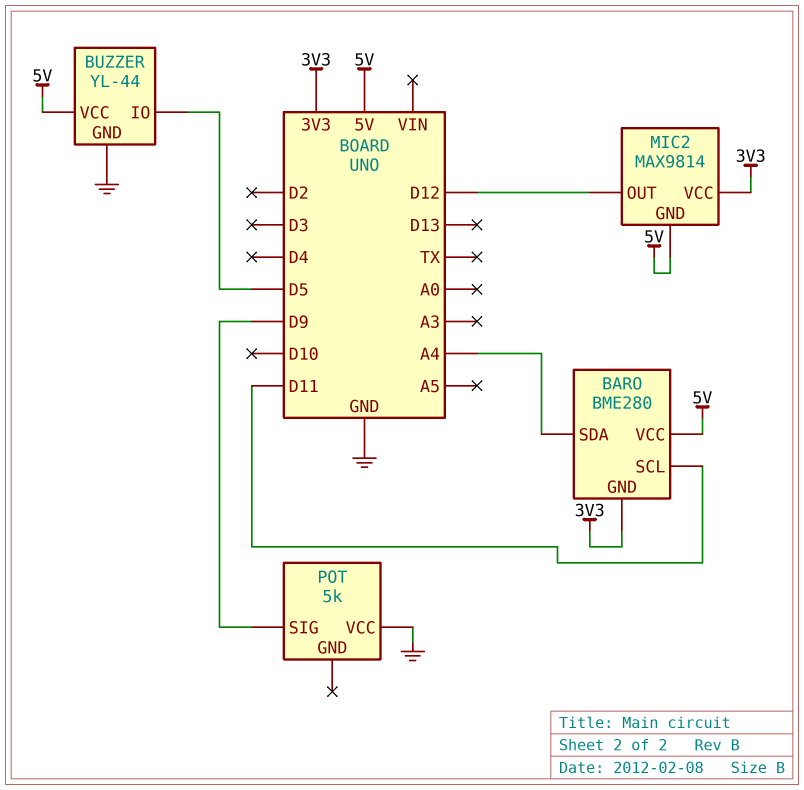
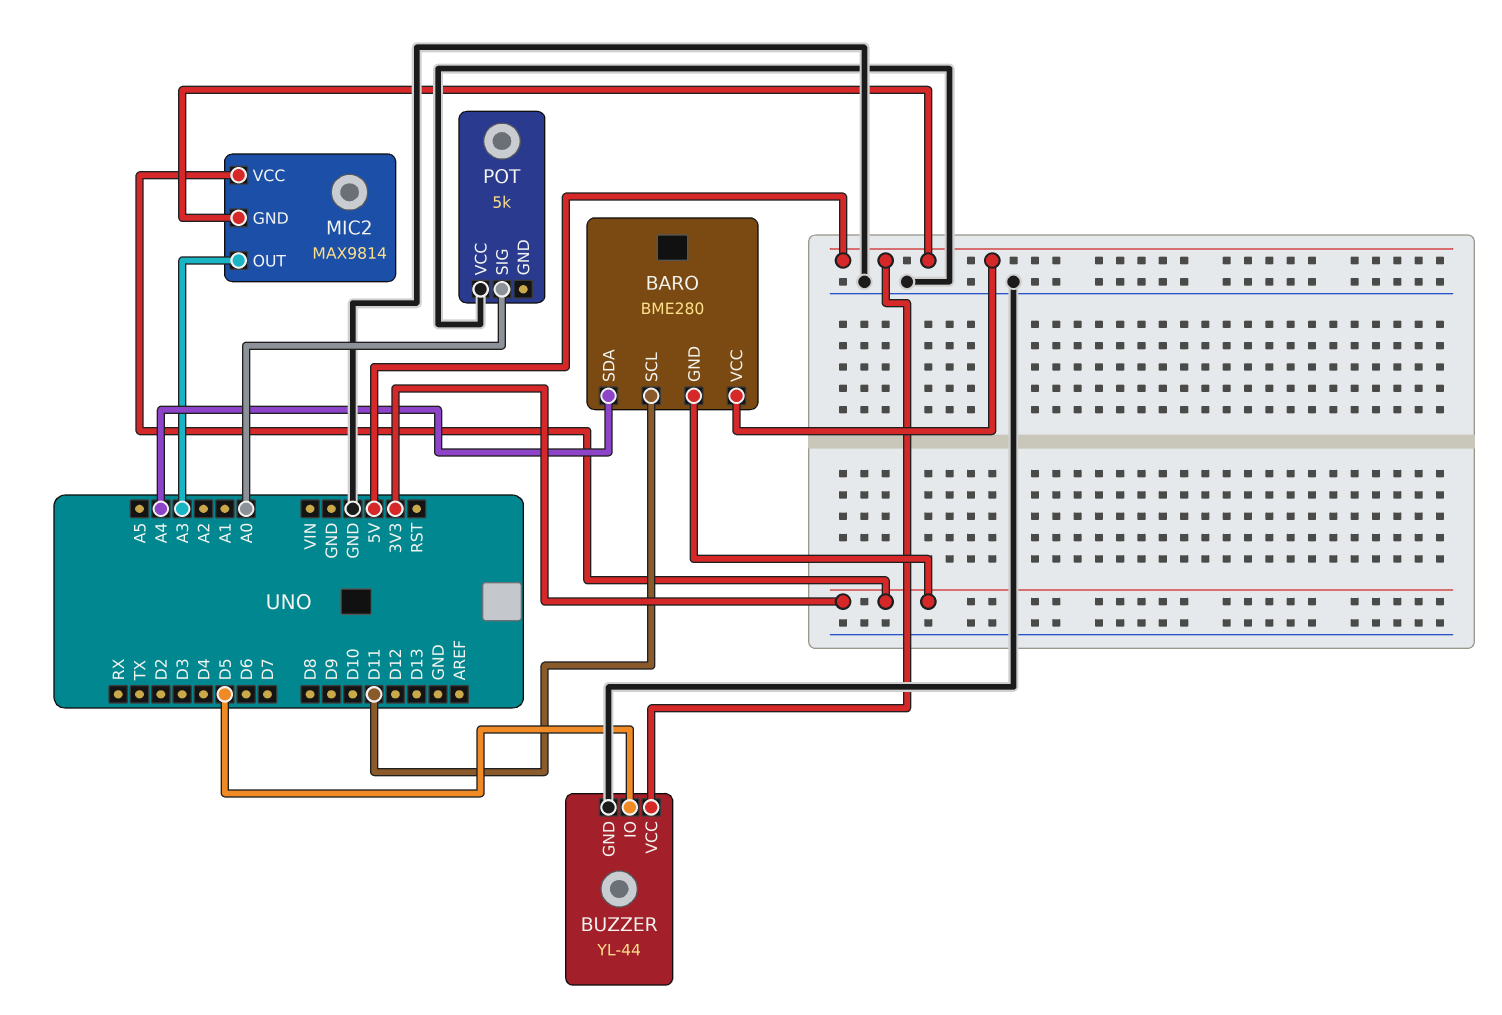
MIC2 pin OUT: D12 -> A3
POT pin SIG: D9 -> A0

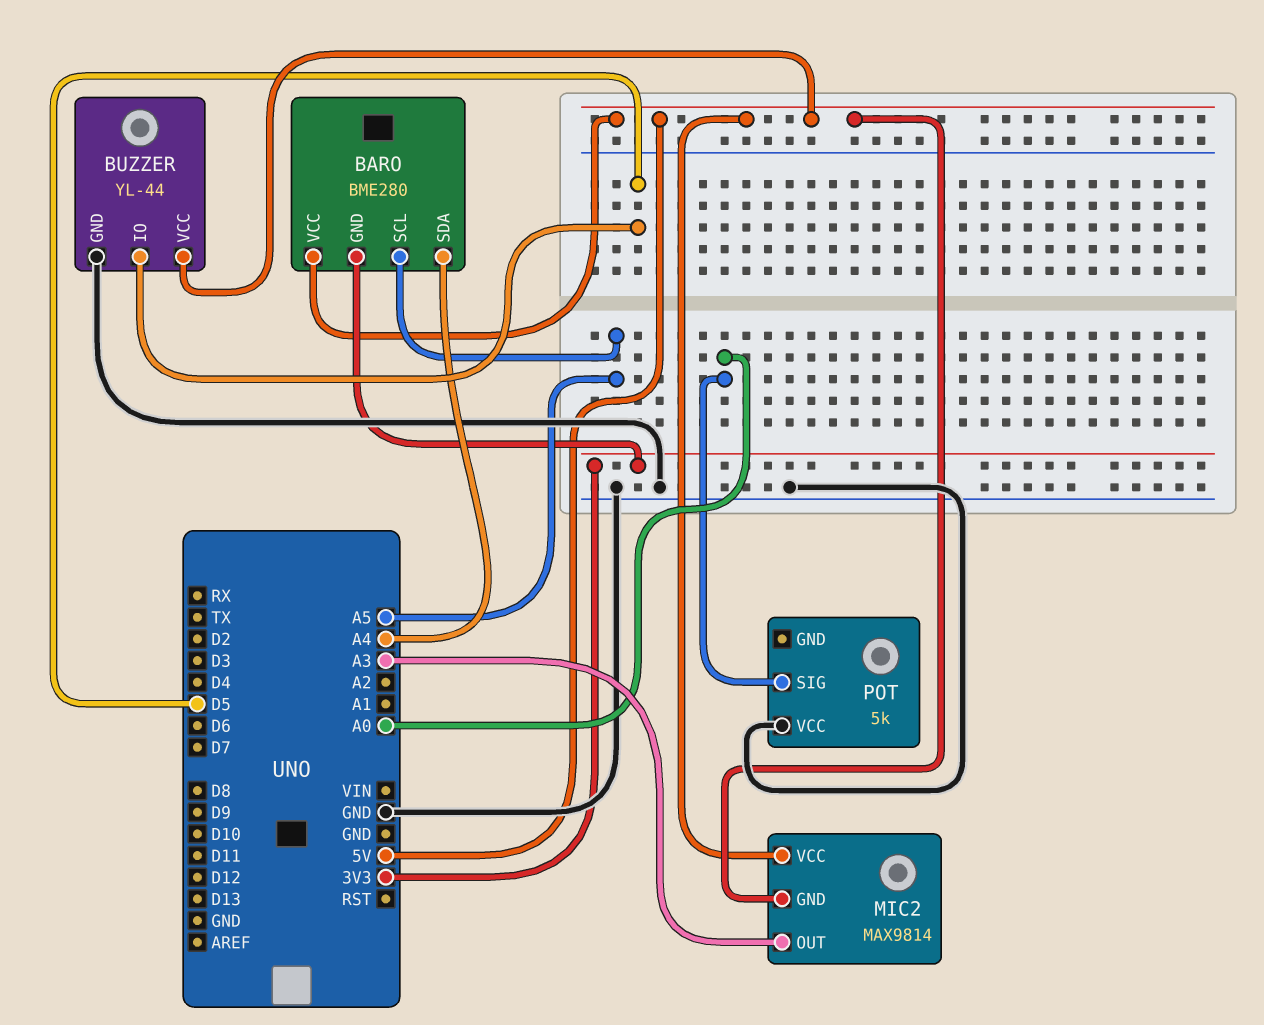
BARO pin SCL: D11 -> A5
MIC2 pin VCC: 3V3 -> 5V

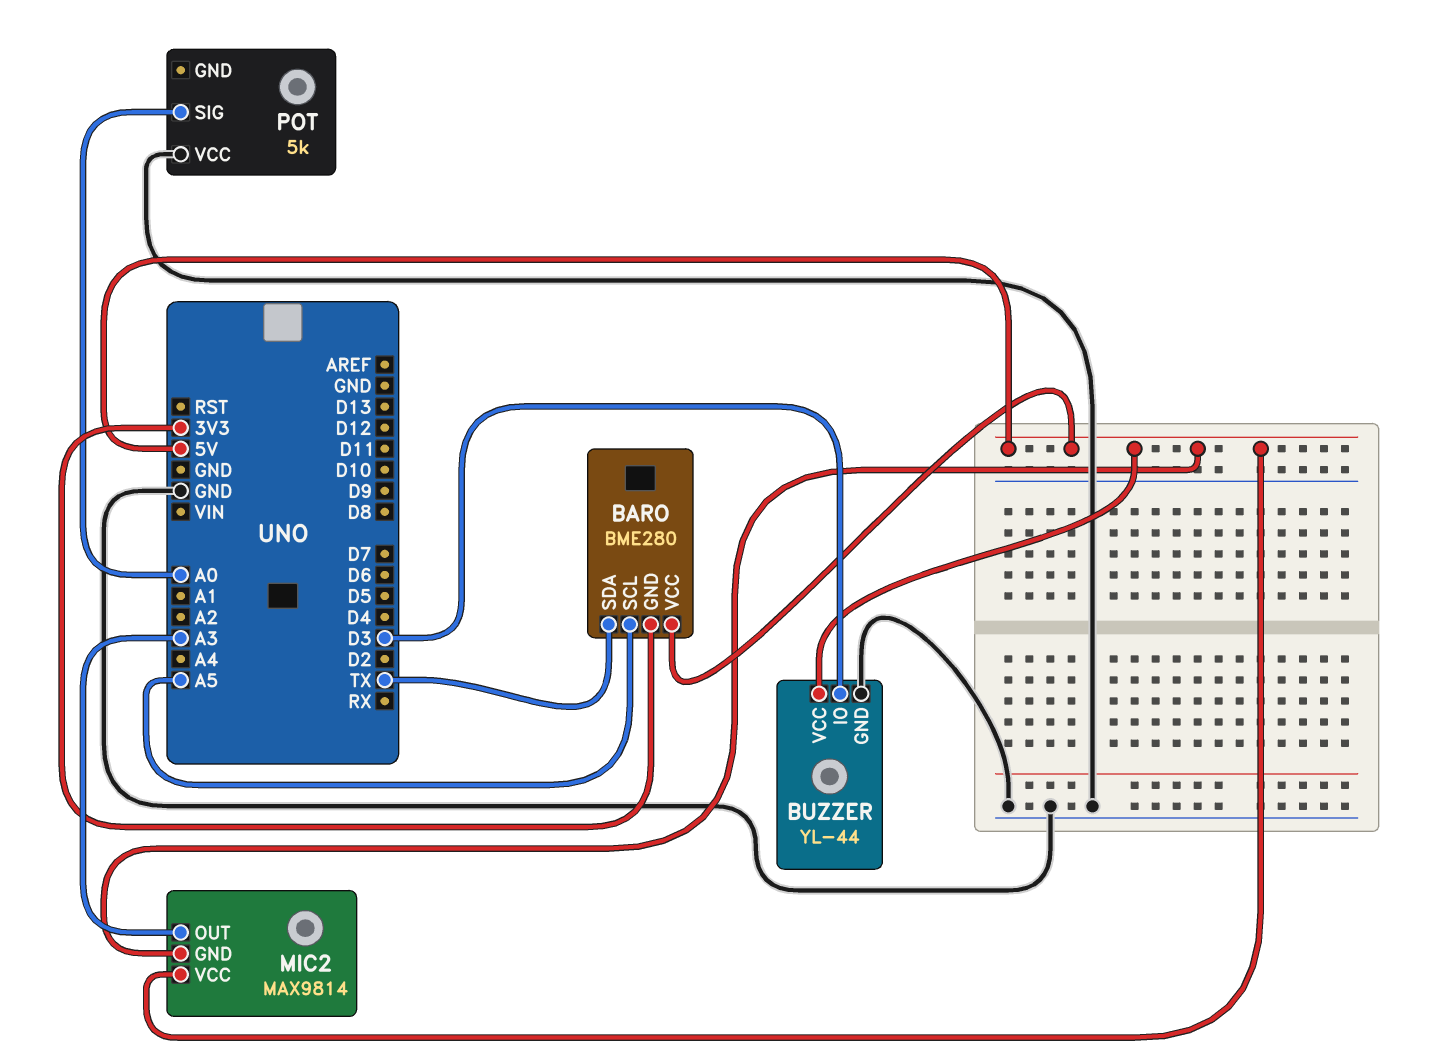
BARO pin SDA: A4 -> TX
BUZZER pin IO: D5 -> D3

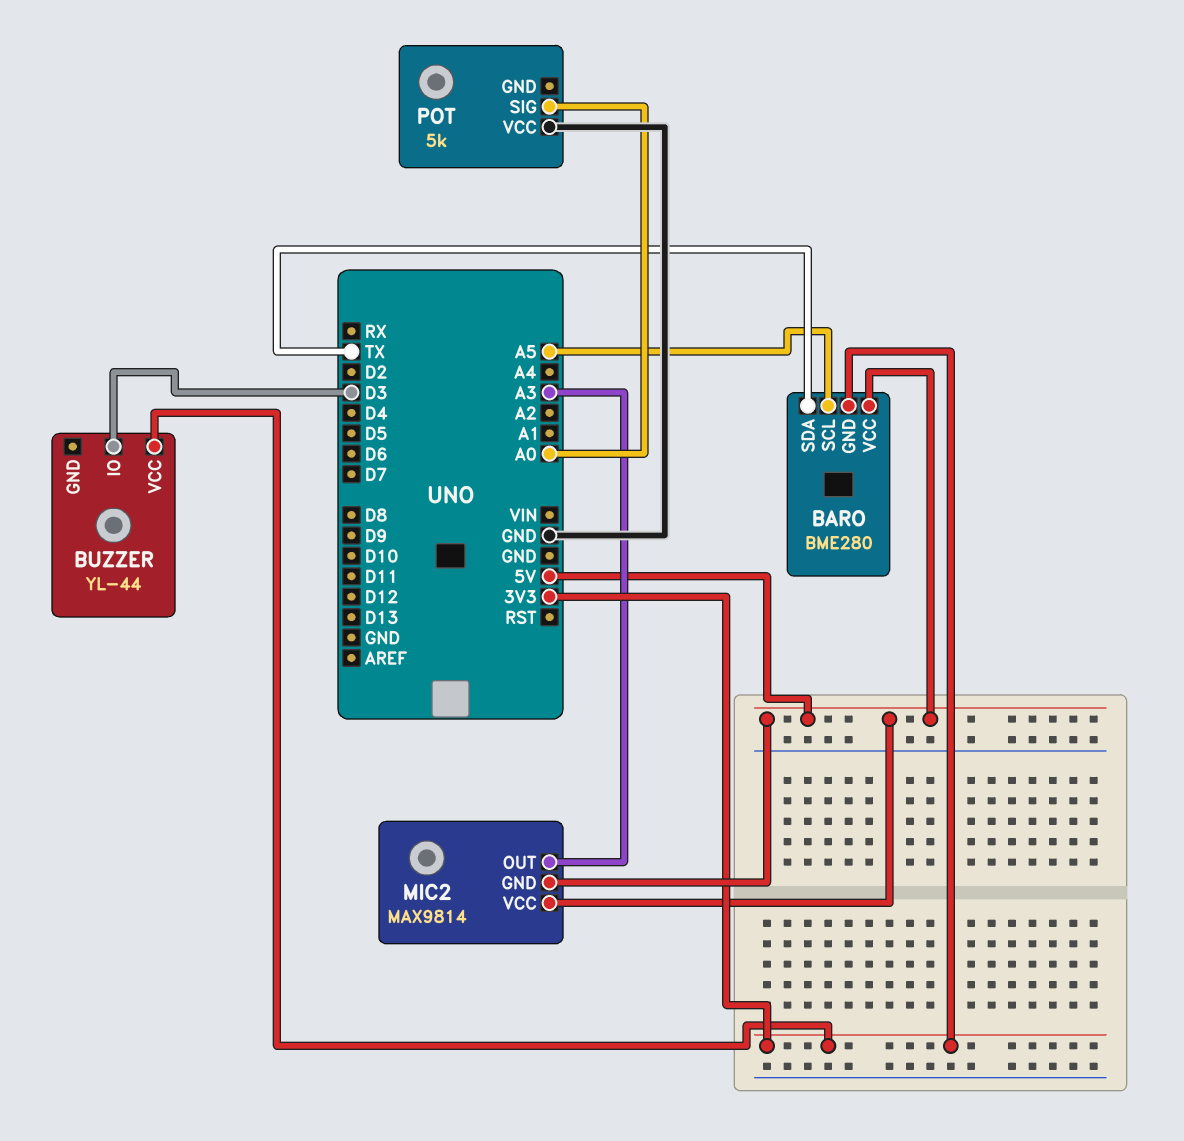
BUZZER pin GND: GND -> none
BUZZER pin VCC: 5V -> 3V3

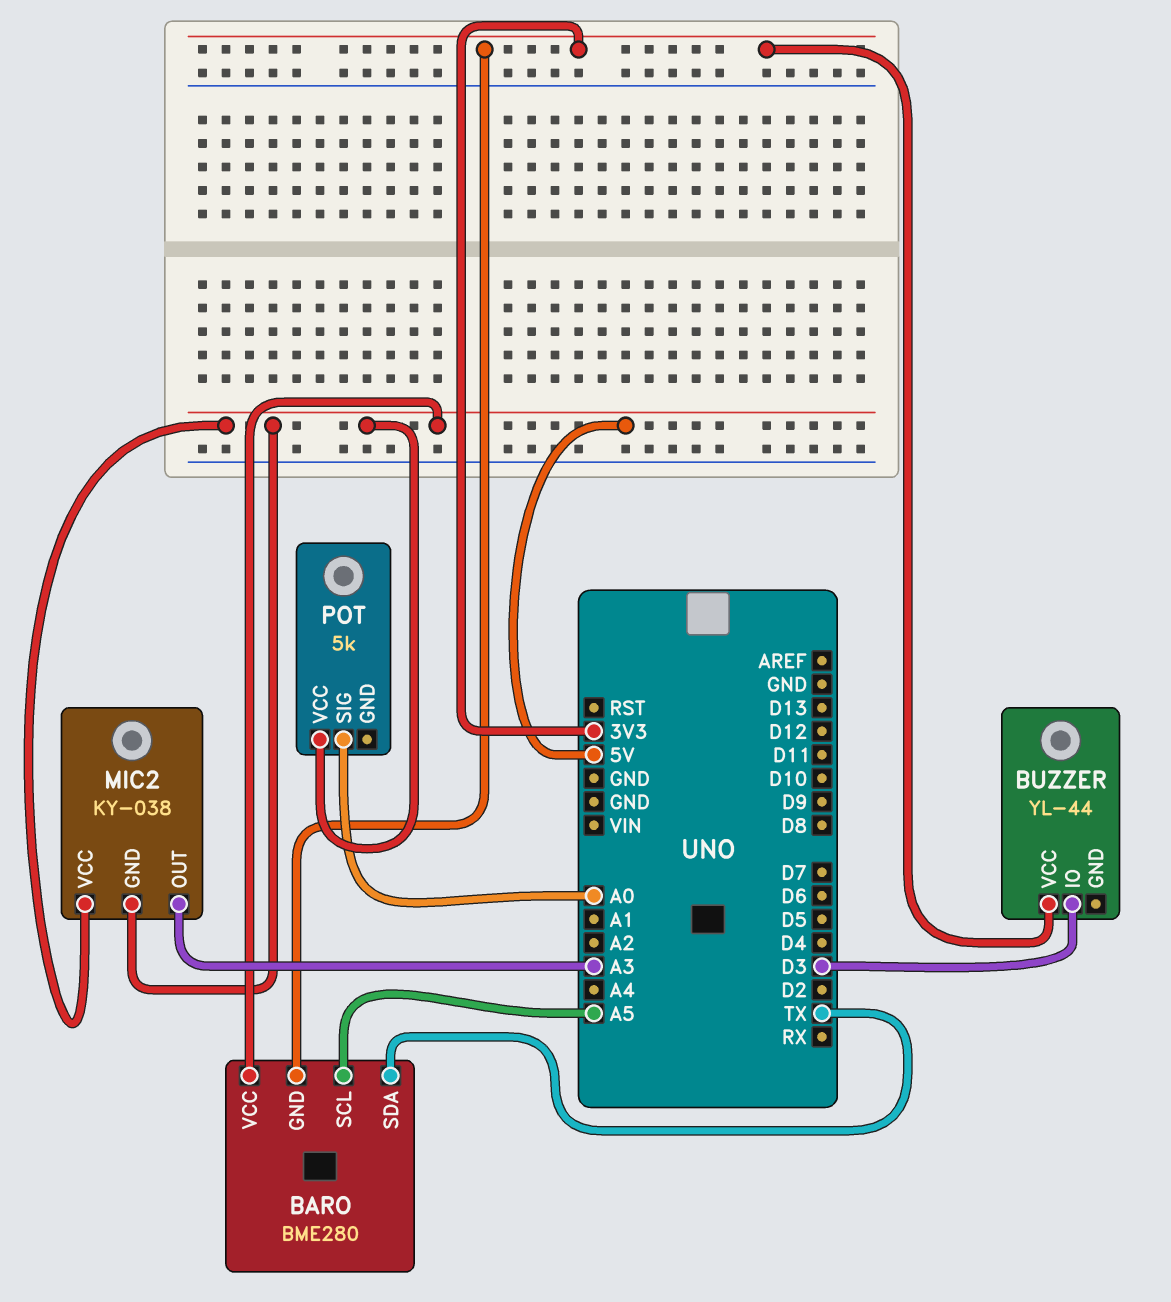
MIC2: MAX9814 -> KY-038
POT pin VCC: GND -> 5V

